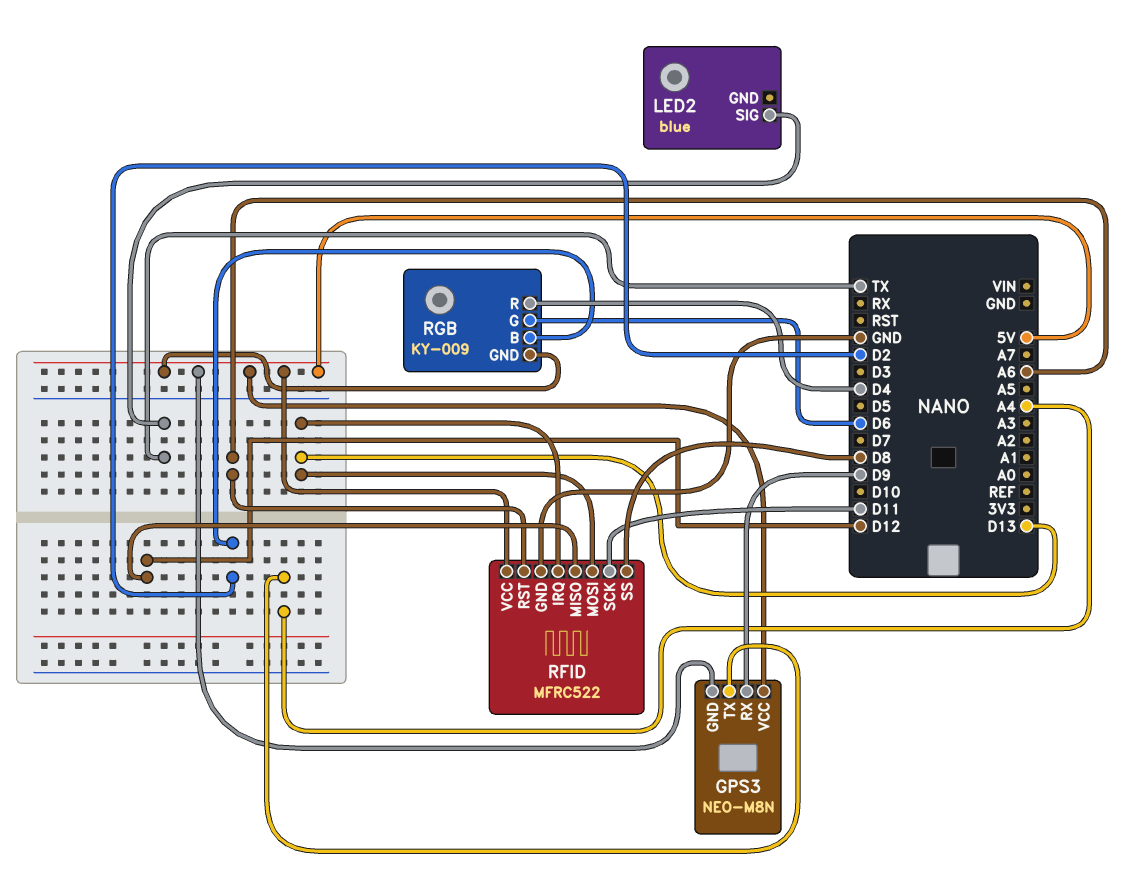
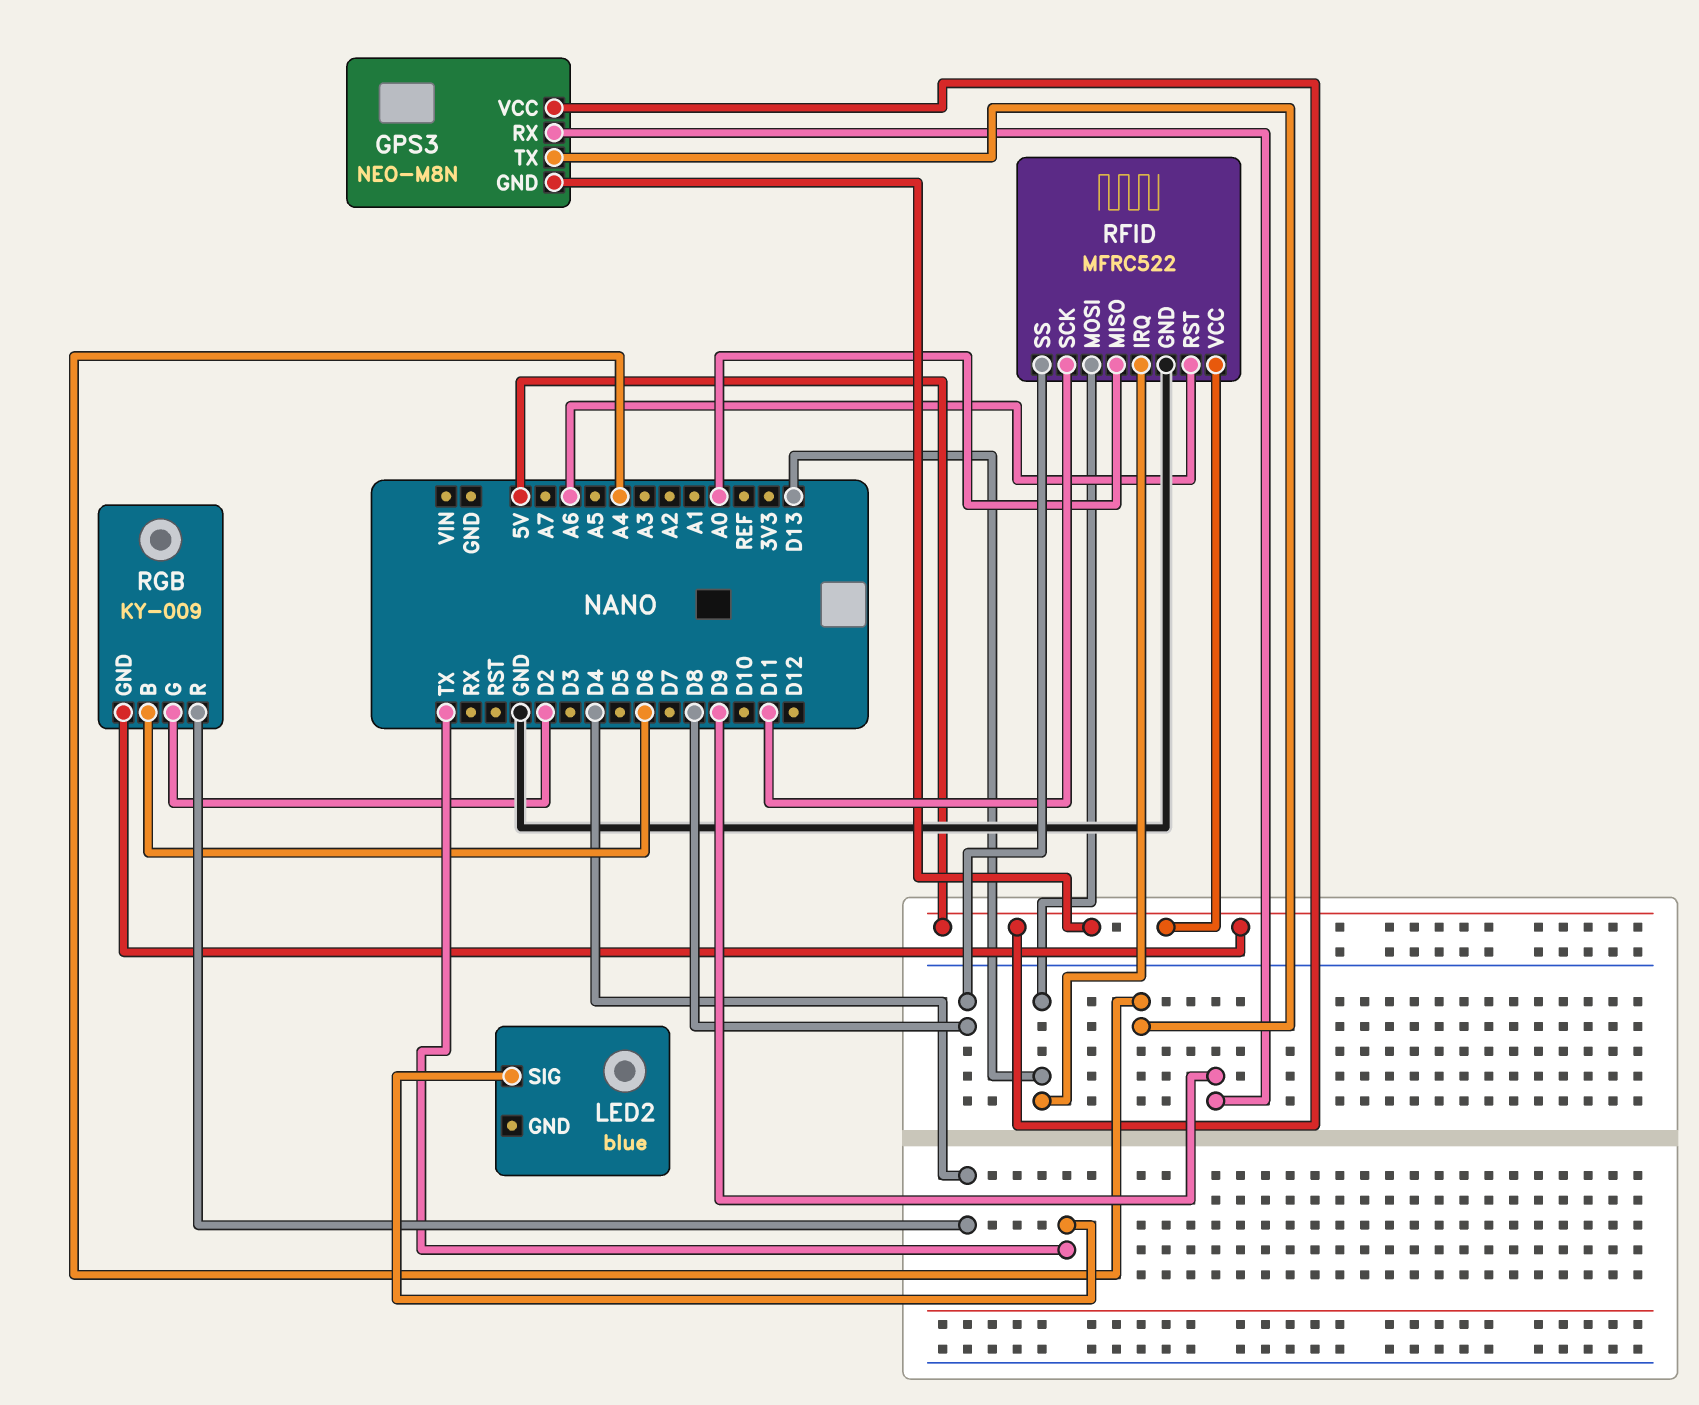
RFID pin MISO: D12 -> A0
RGB pin B: D2 -> D6
RGB pin G: D6 -> D2

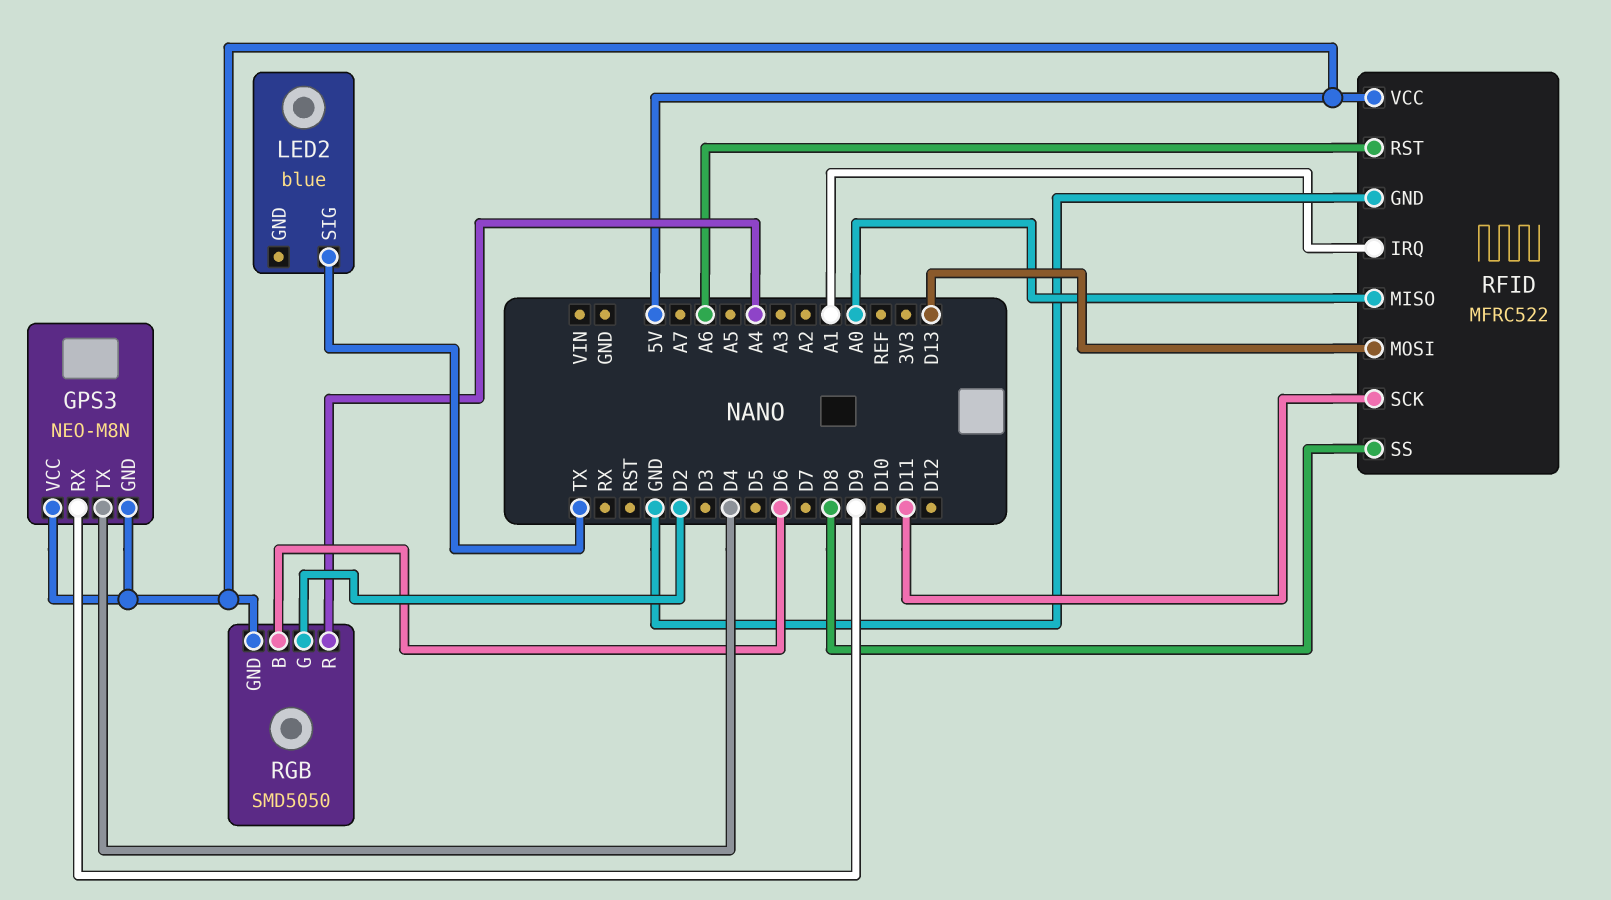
GPS3 pin TX: A4 -> D4
RFID pin IRQ: D13 -> A1
RGB: KY-009 -> SMD5050
RGB pin R: D4 -> A4

